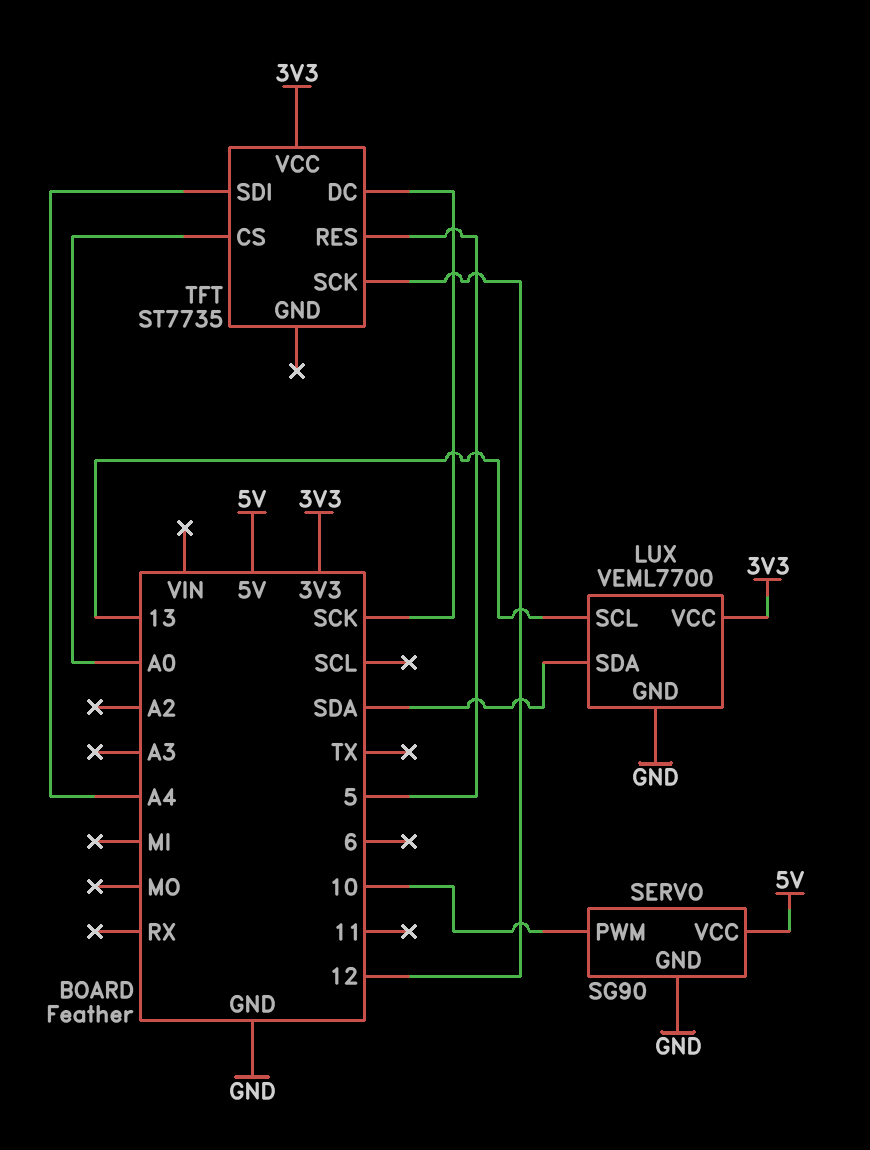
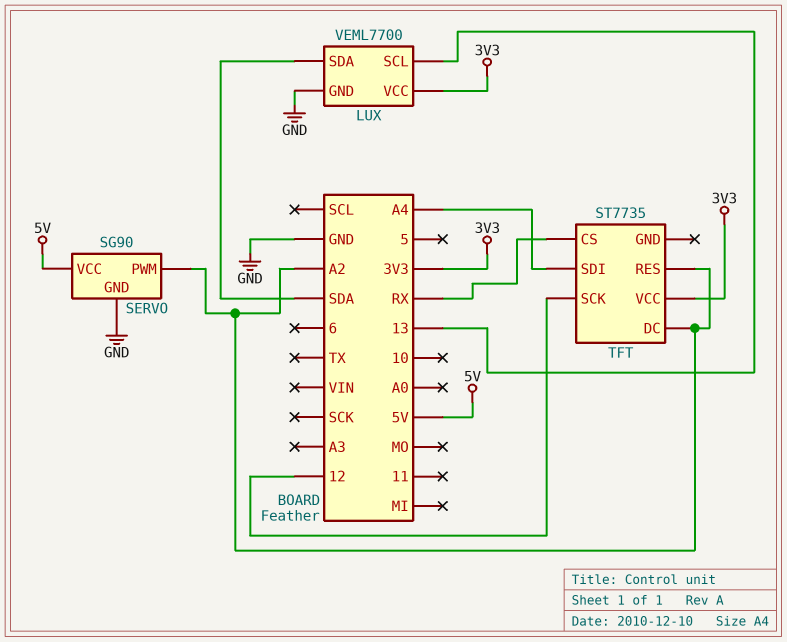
SERVO pin PWM: 10 -> A2
TFT pin CS: A0 -> RX
TFT pin DC: SCK -> A2
TFT pin RES: 5 -> A2

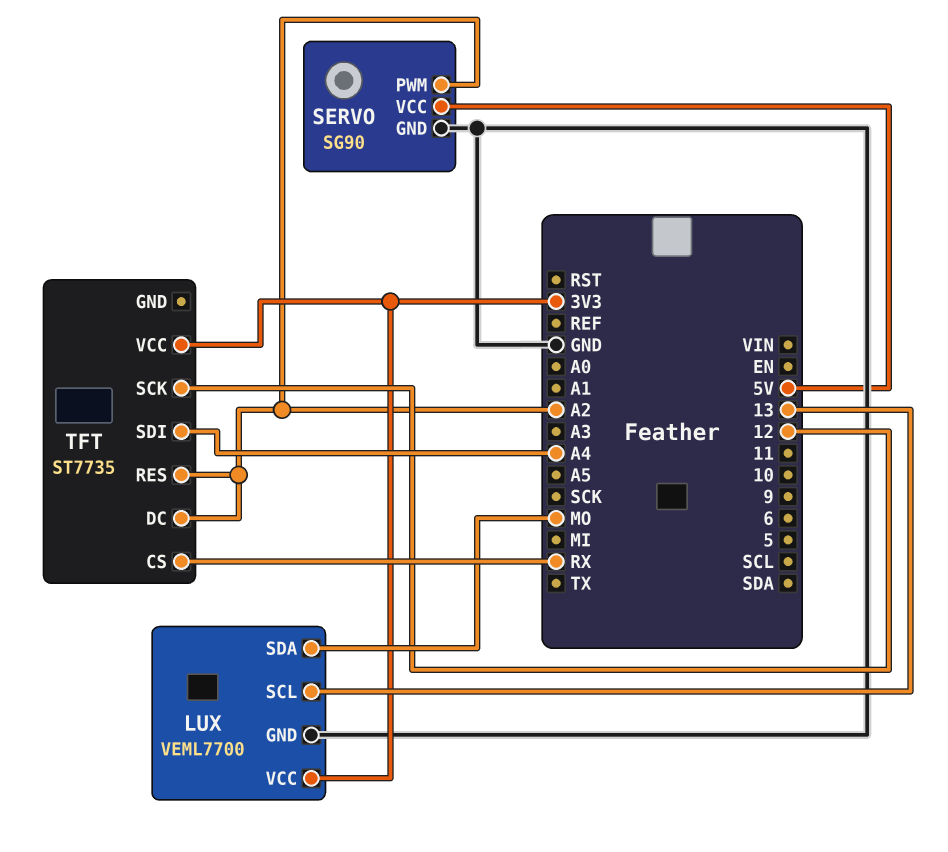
LUX pin SDA: SDA -> MO

